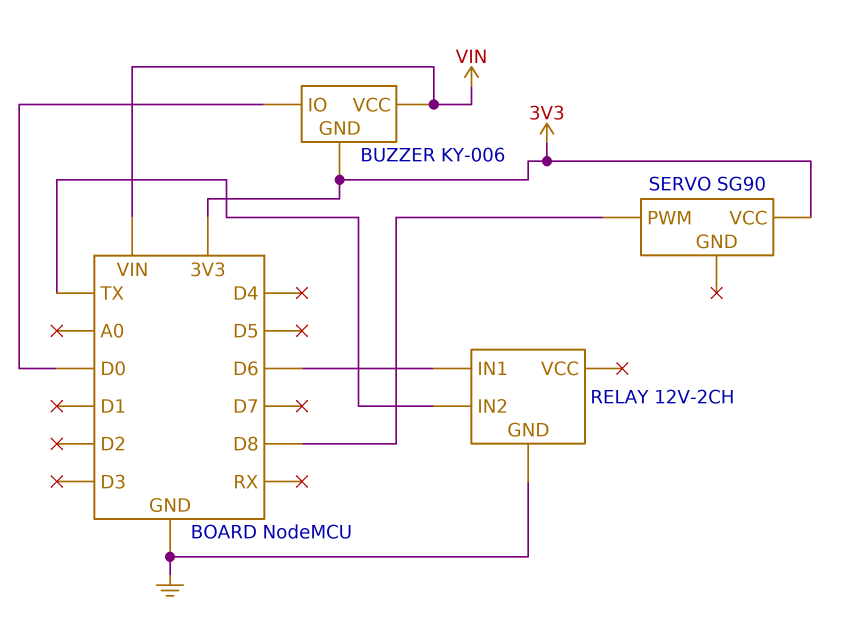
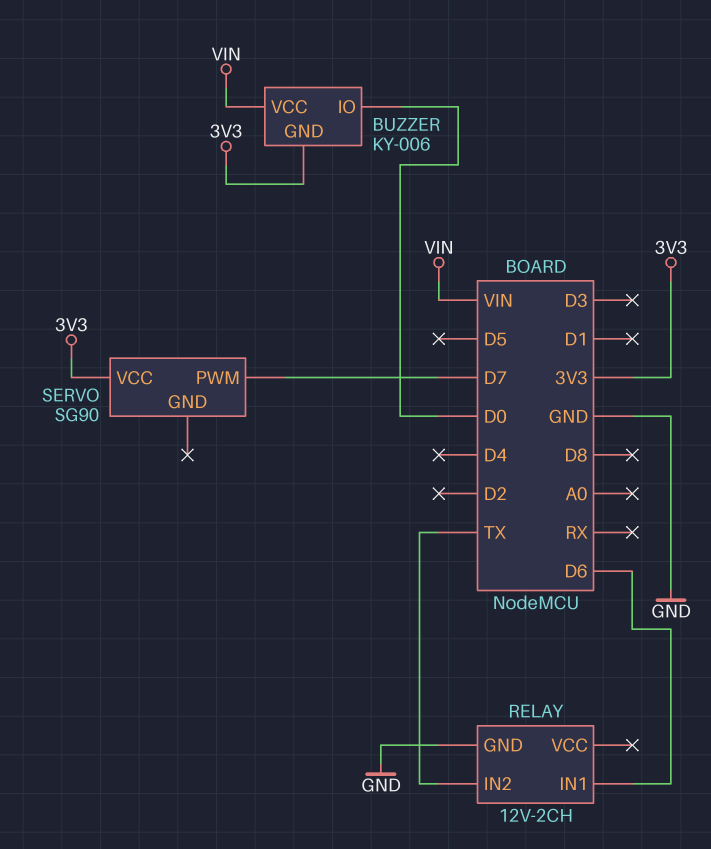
SERVO pin PWM: D8 -> D7

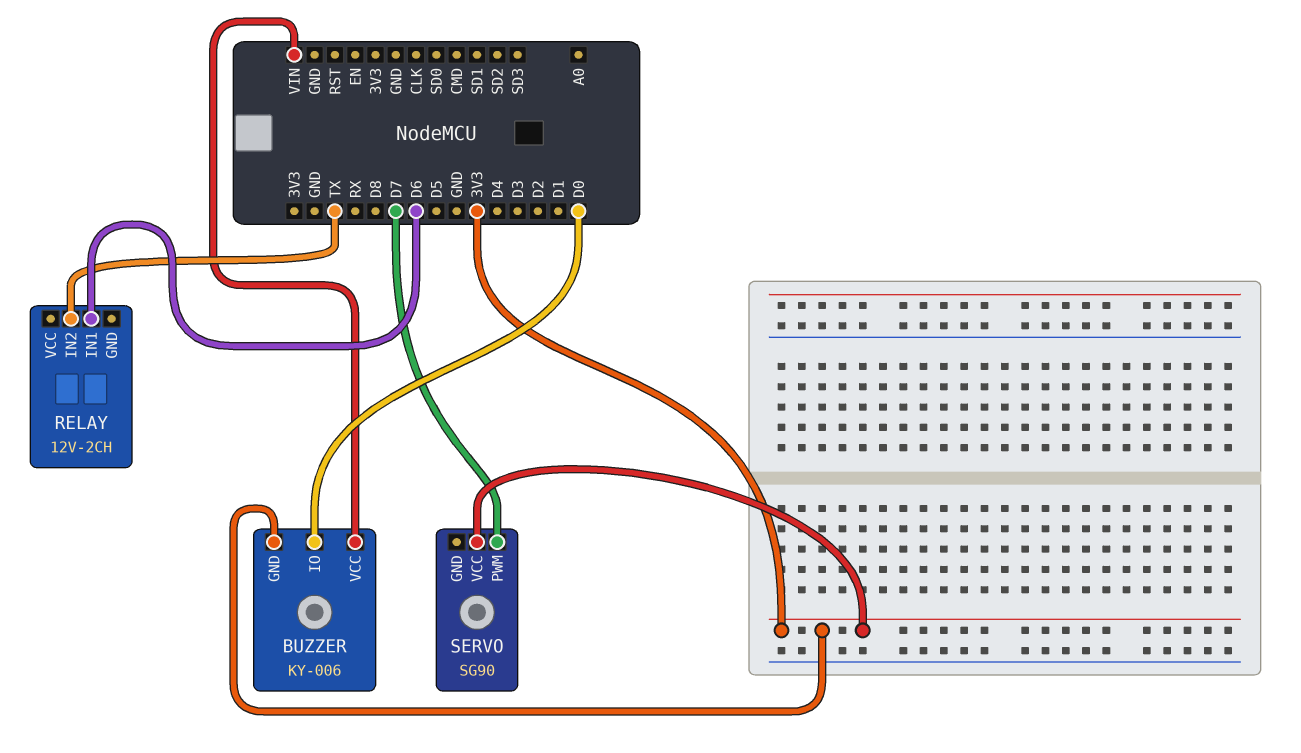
RELAY pin GND: GND -> none

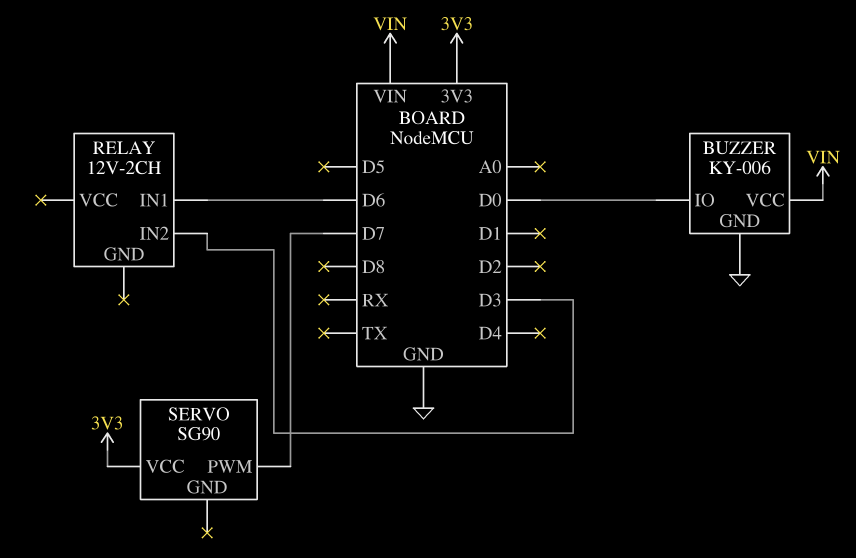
BUZZER pin GND: 3V3 -> GND
RELAY pin IN2: TX -> D3

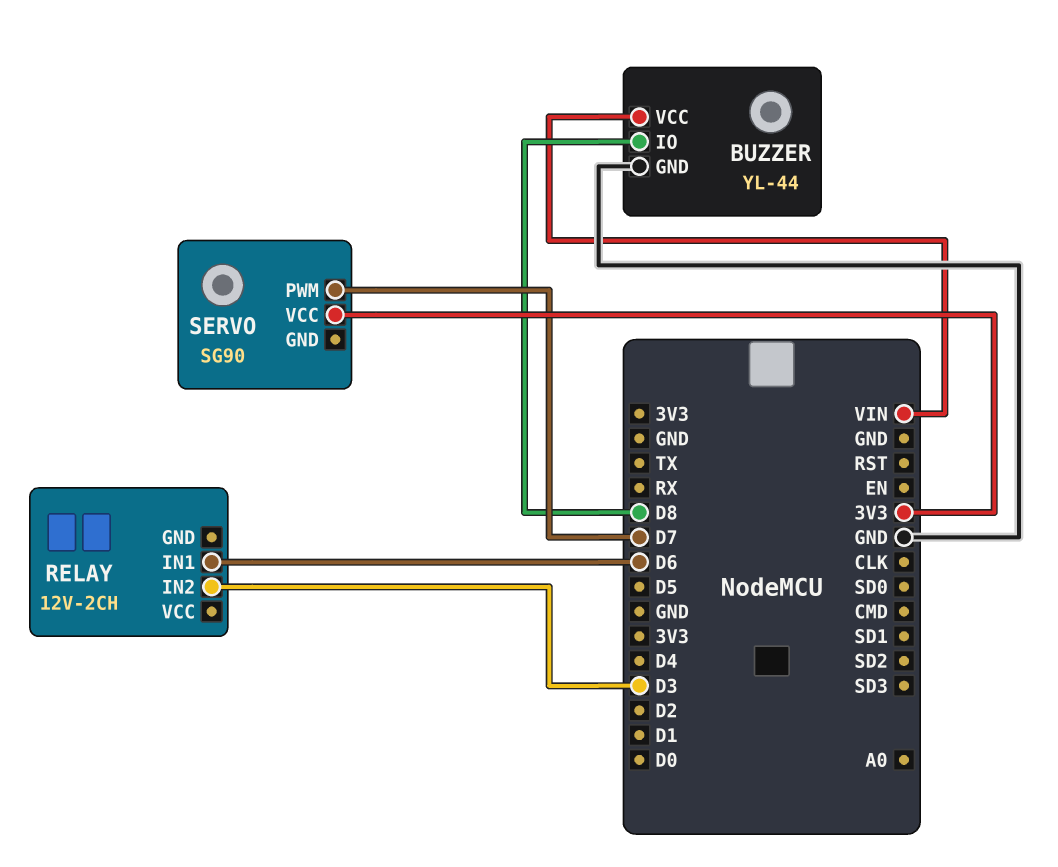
BUZZER: KY-006 -> YL-44
BUZZER pin IO: D0 -> D8

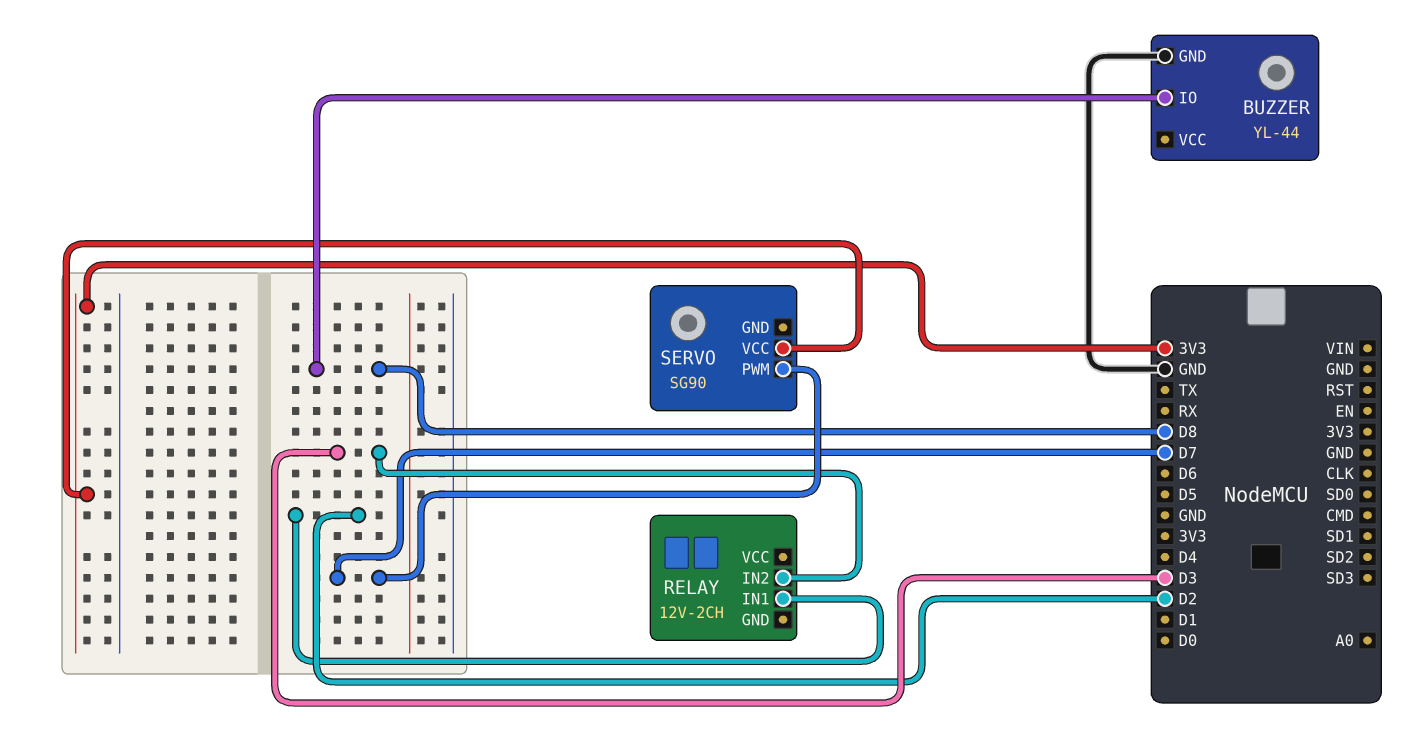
BUZZER pin VCC: VIN -> none
RELAY pin IN1: D6 -> D2

